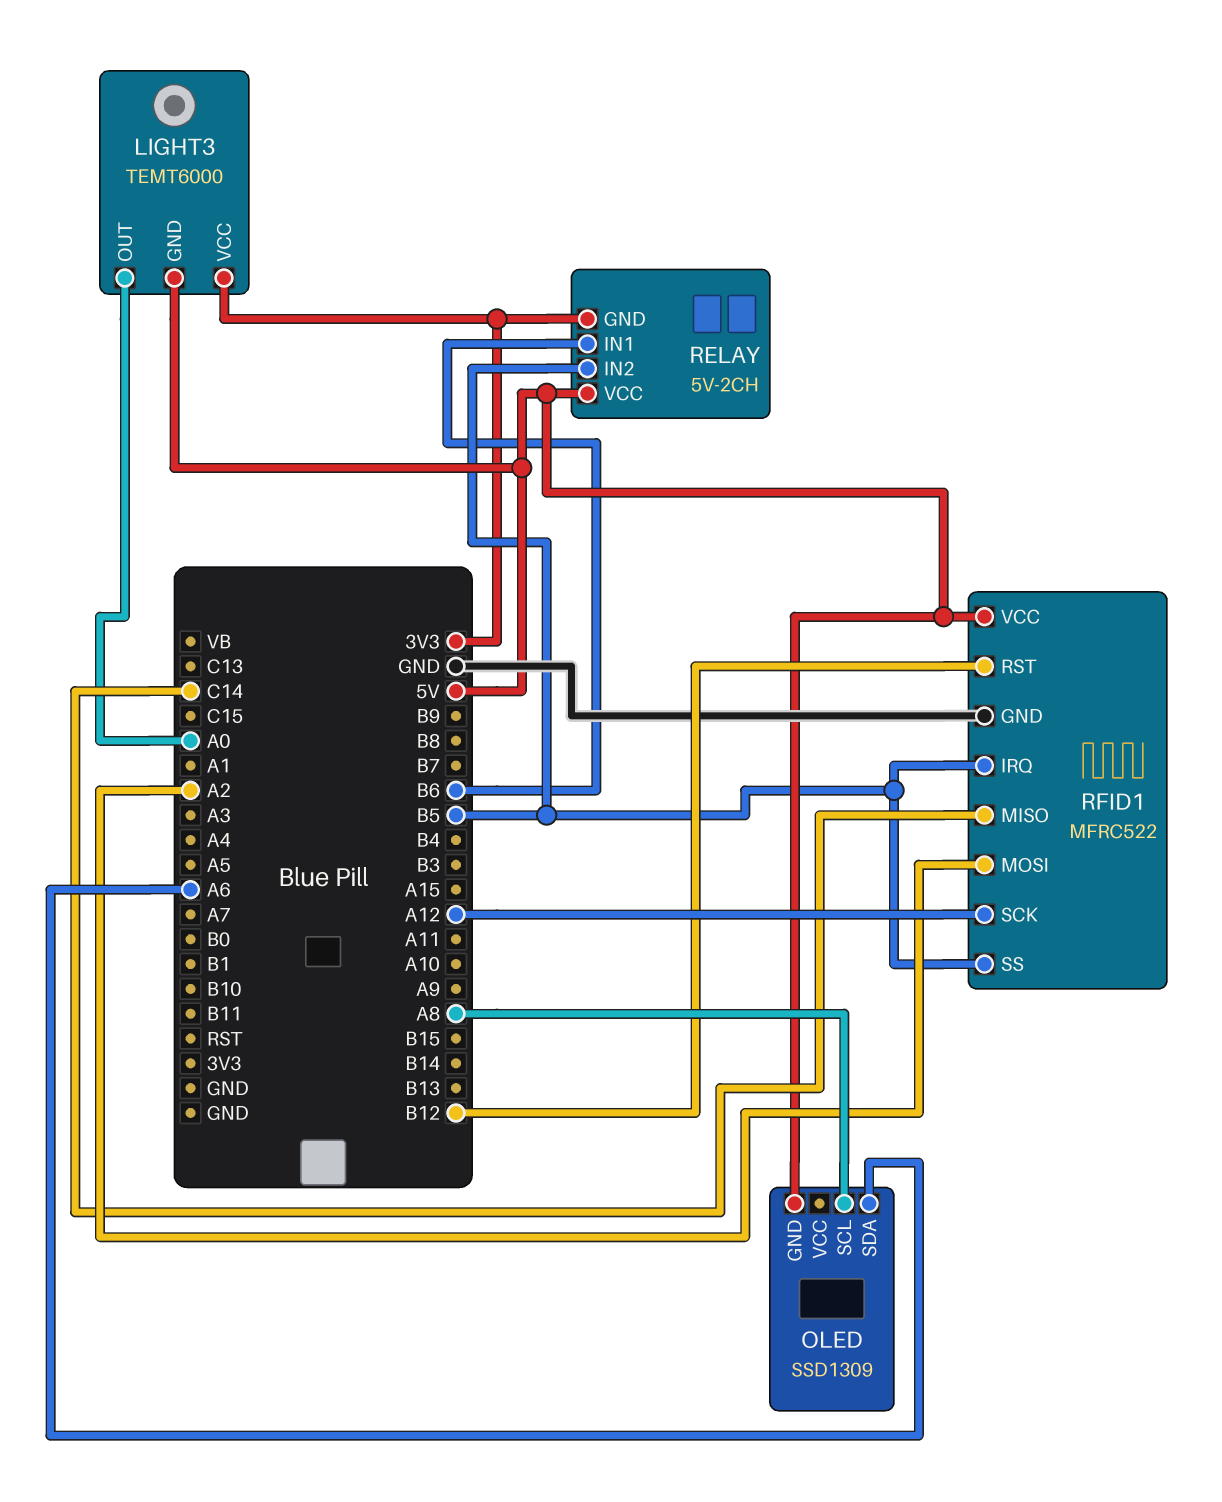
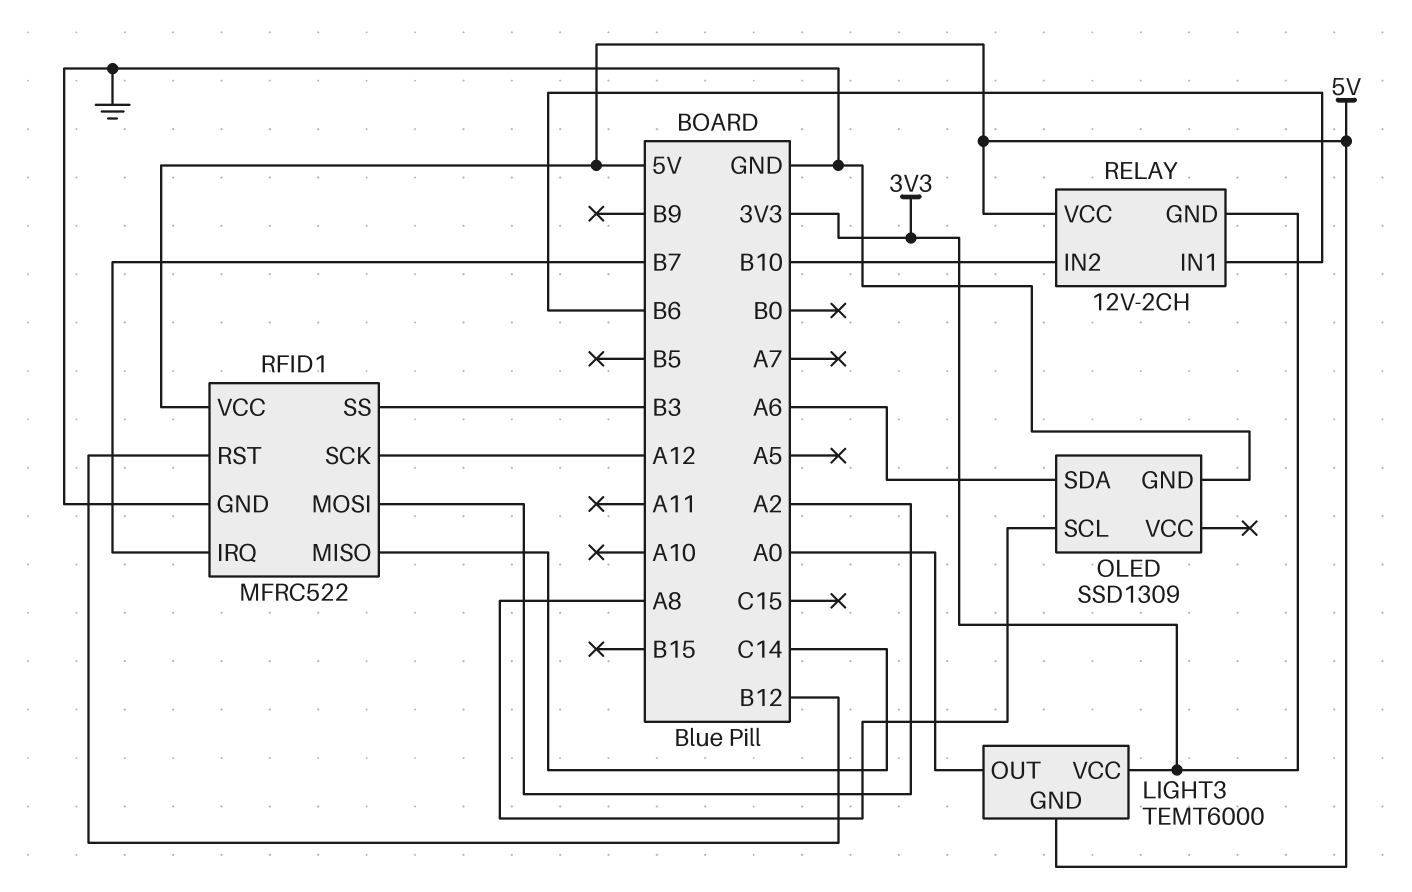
OLED pin GND: 5V -> GND
RELAY: 5V-2CH -> 12V-2CH
RELAY pin IN2: B5 -> B10
RFID1 pin IRQ: B5 -> B7
RFID1 pin SS: B5 -> B3

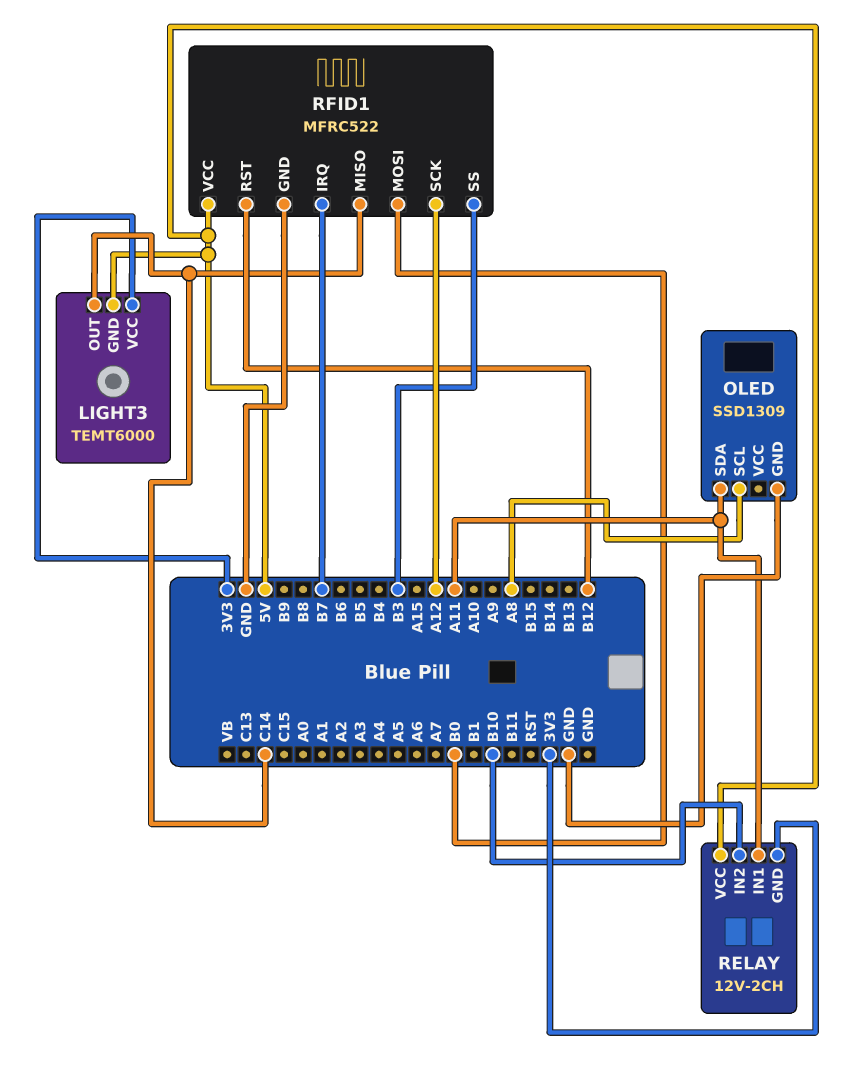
LIGHT3 pin OUT: A0 -> C14
OLED pin SDA: A6 -> A11
RELAY pin IN1: B6 -> A11
RFID1 pin MOSI: A2 -> B0

